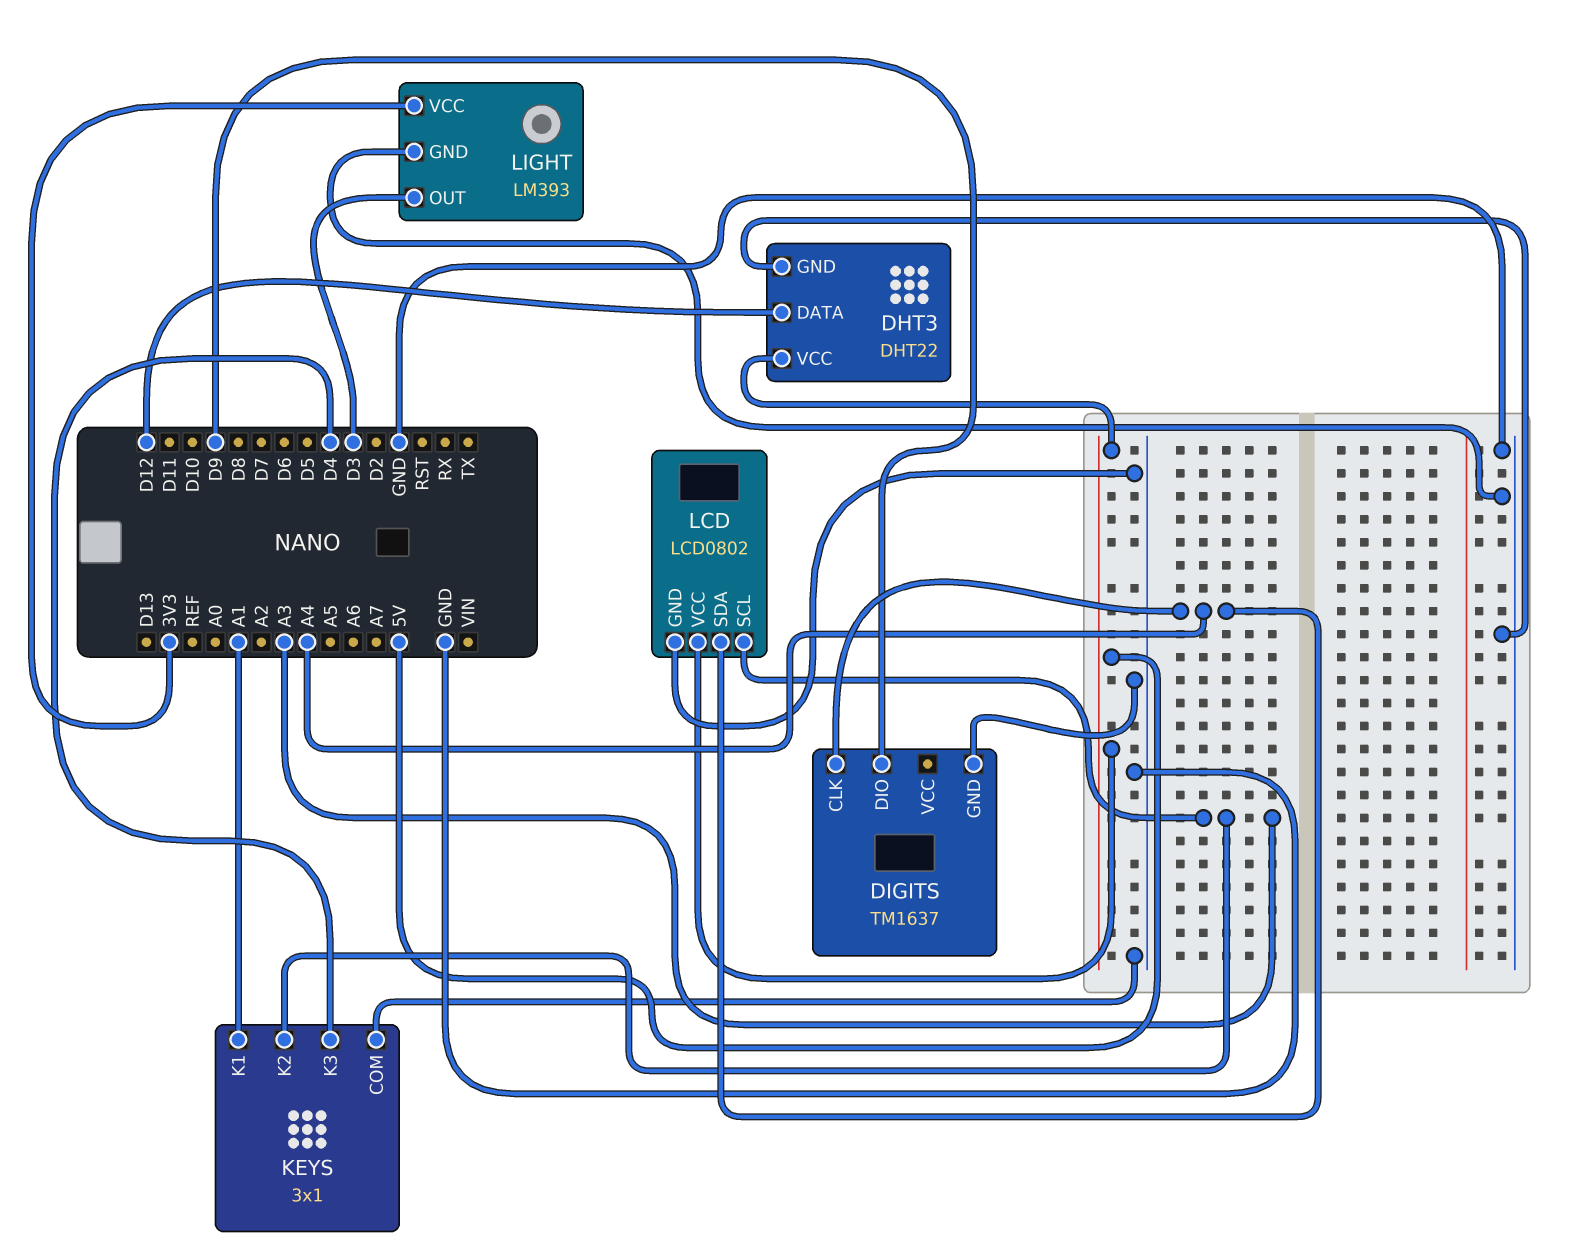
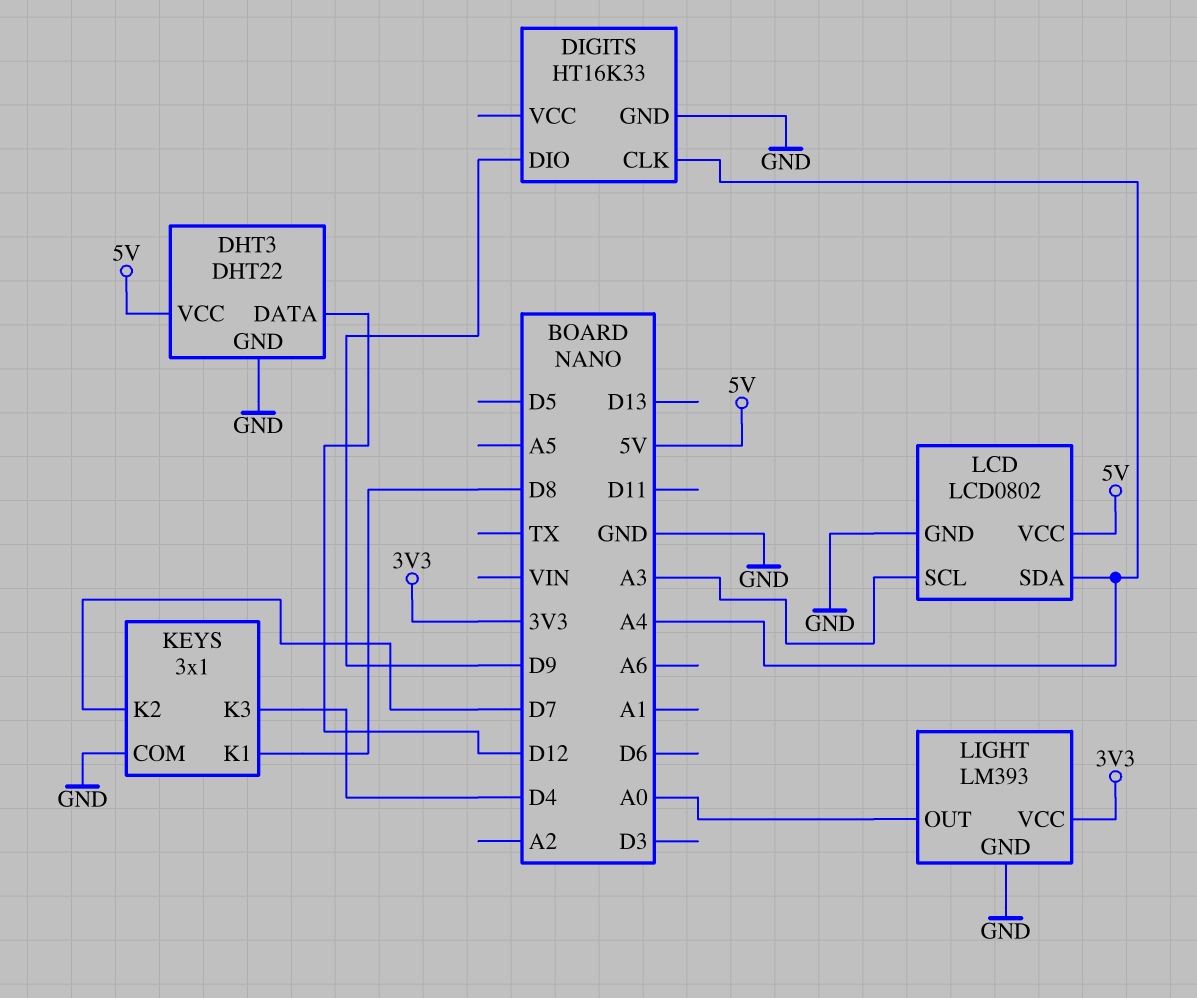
DIGITS: TM1637 -> HT16K33
KEYS pin K1: A1 -> D8
KEYS pin K2: A3 -> D7
LIGHT pin OUT: D3 -> A0

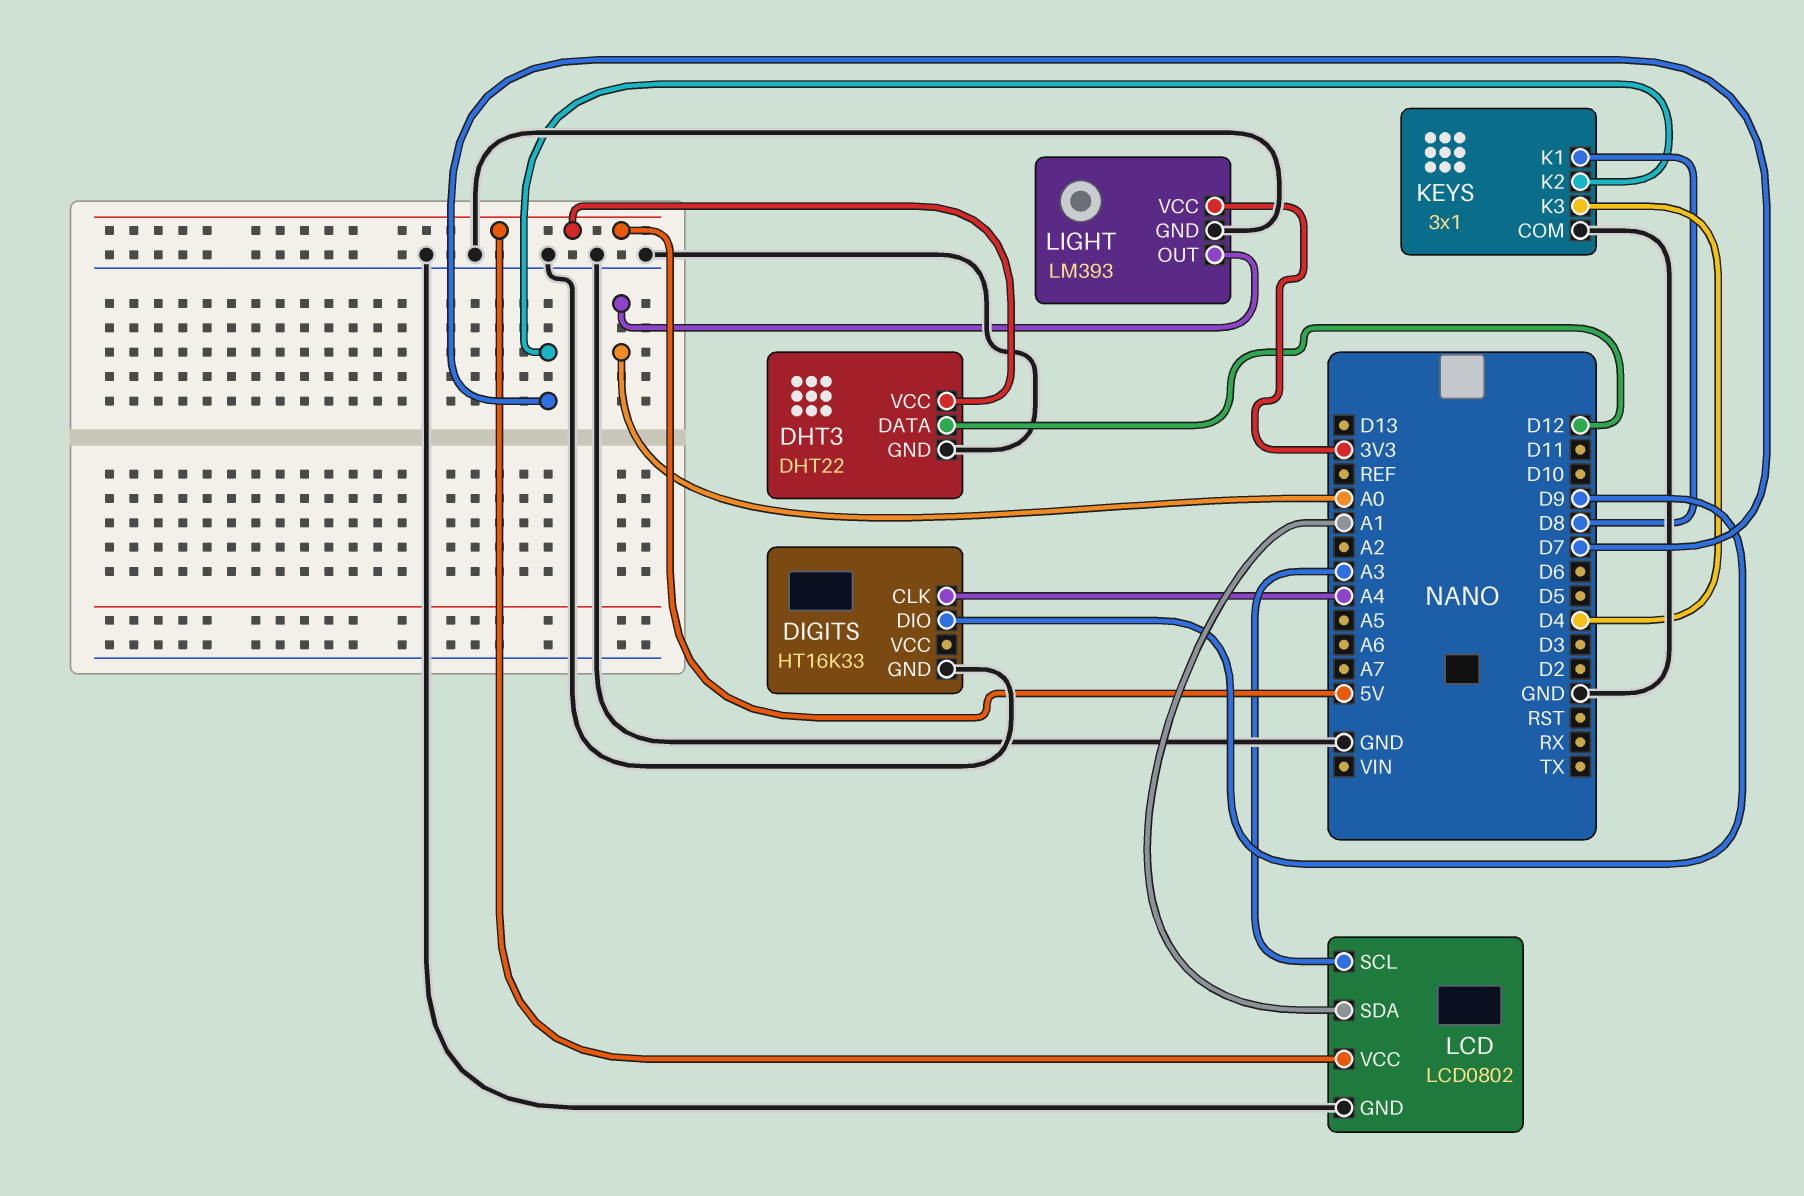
LCD pin SDA: A4 -> A1

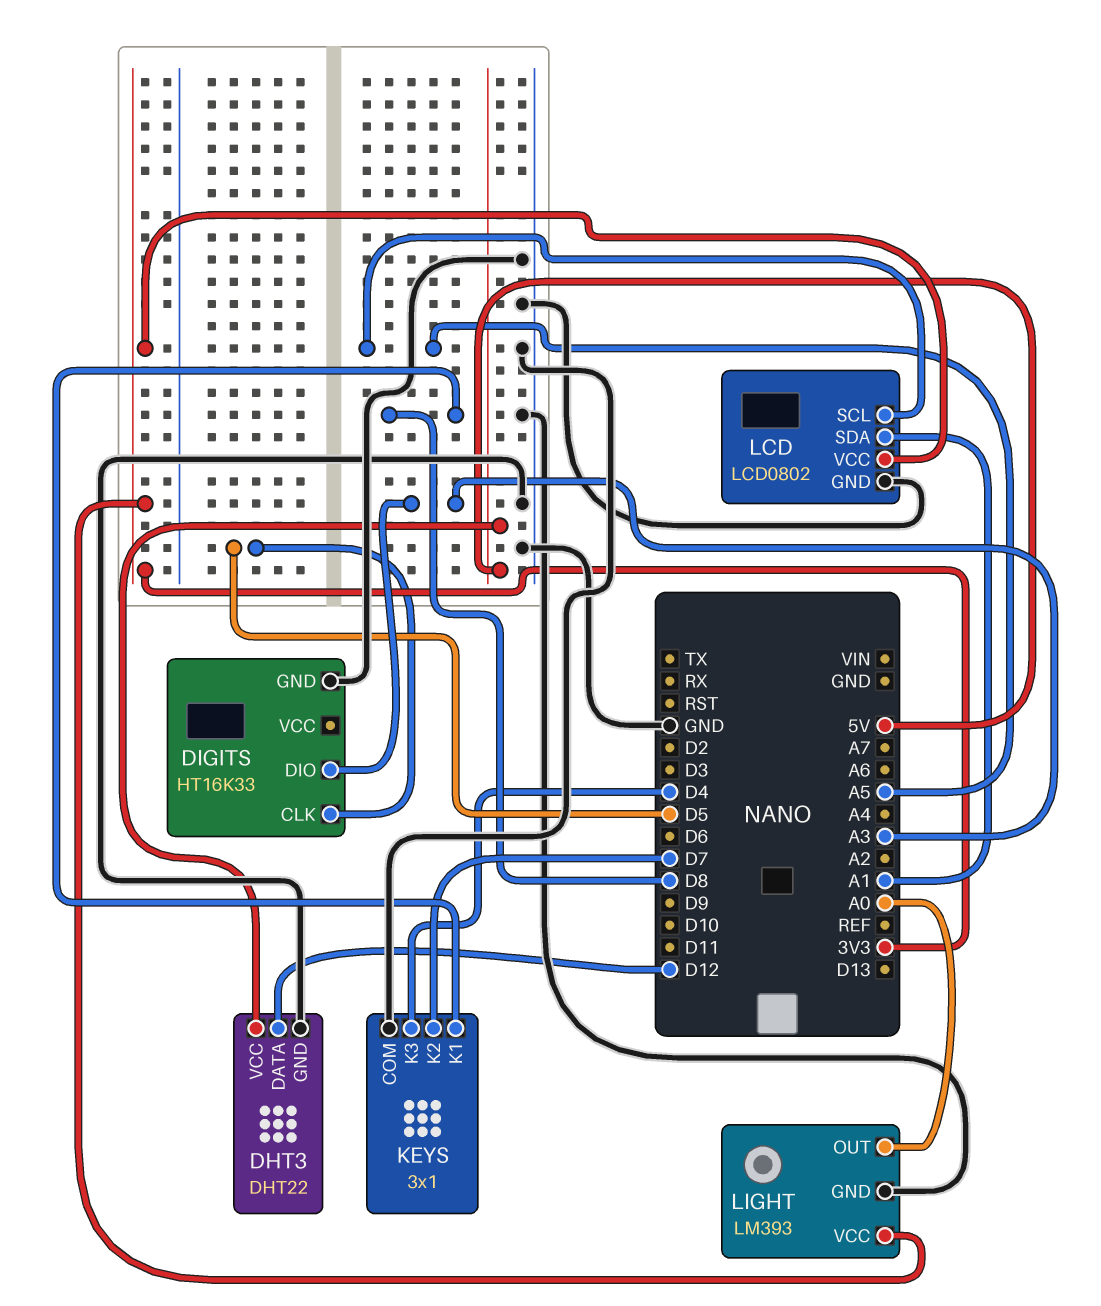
DIGITS pin CLK: A4 -> D5
DIGITS pin DIO: D9 -> A3
LCD pin SCL: A3 -> A5
LCD pin VCC: 5V -> 3V3

